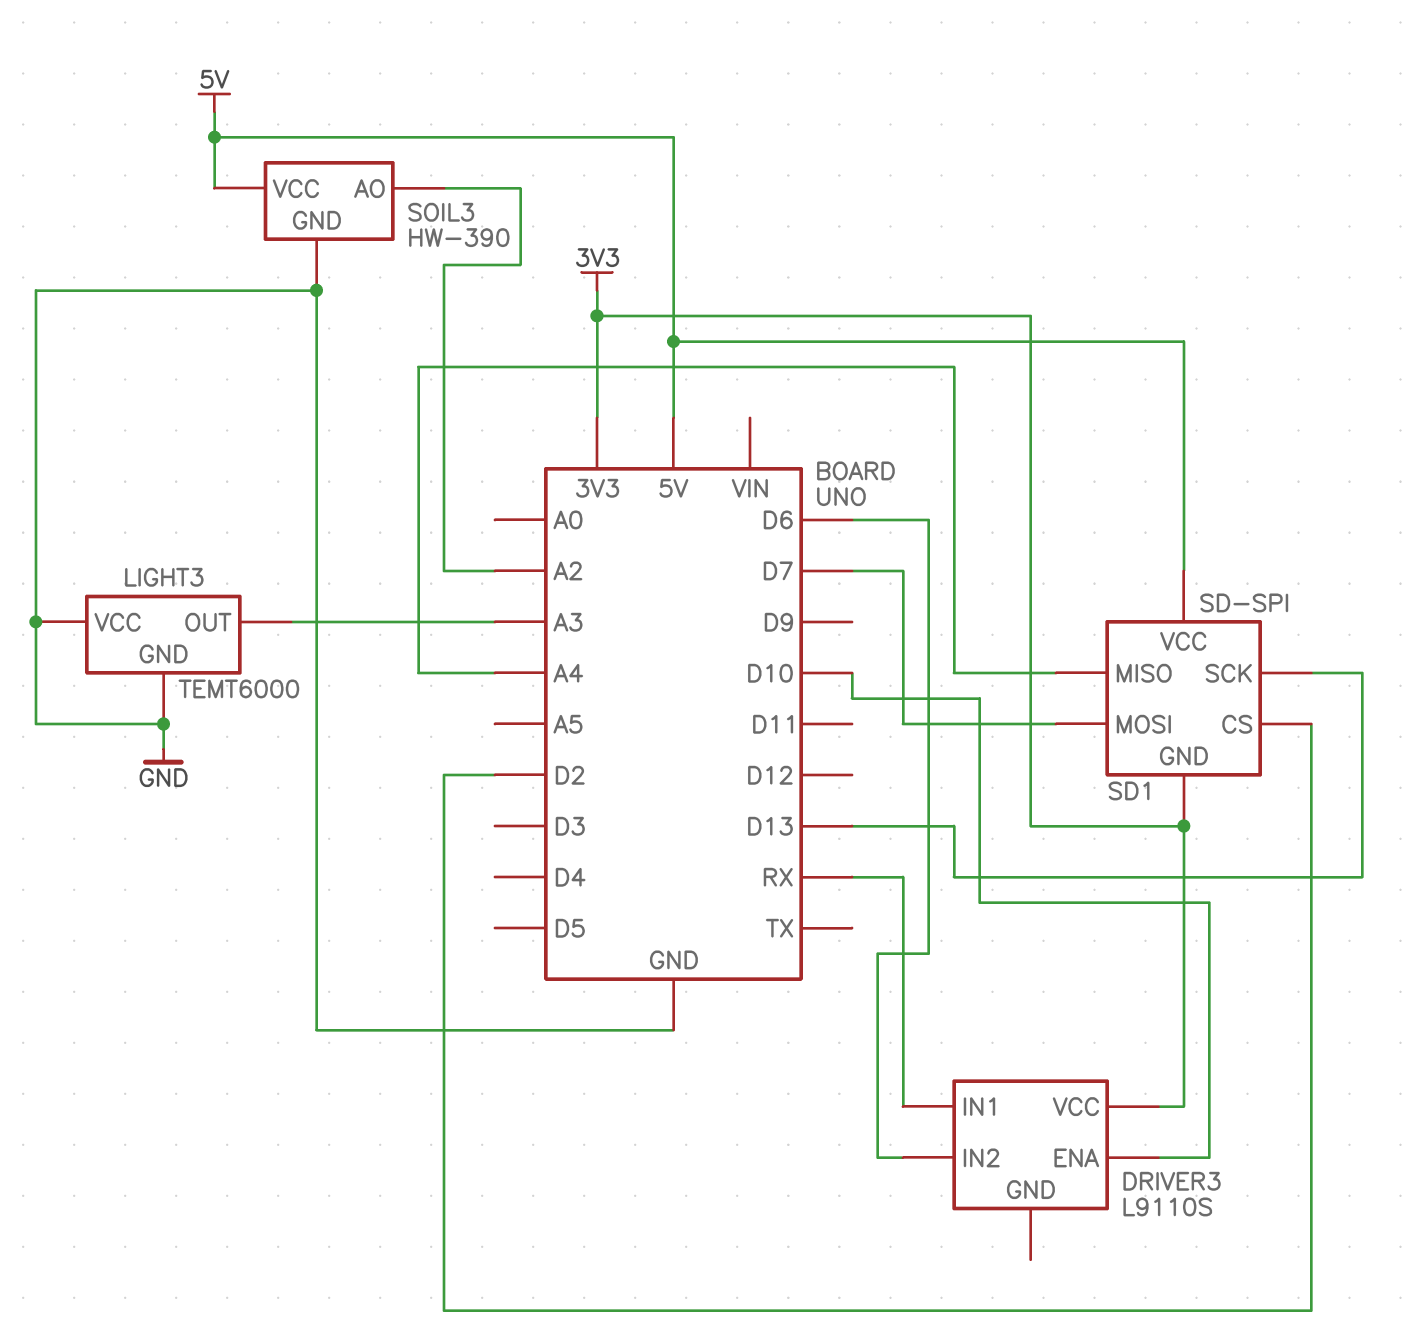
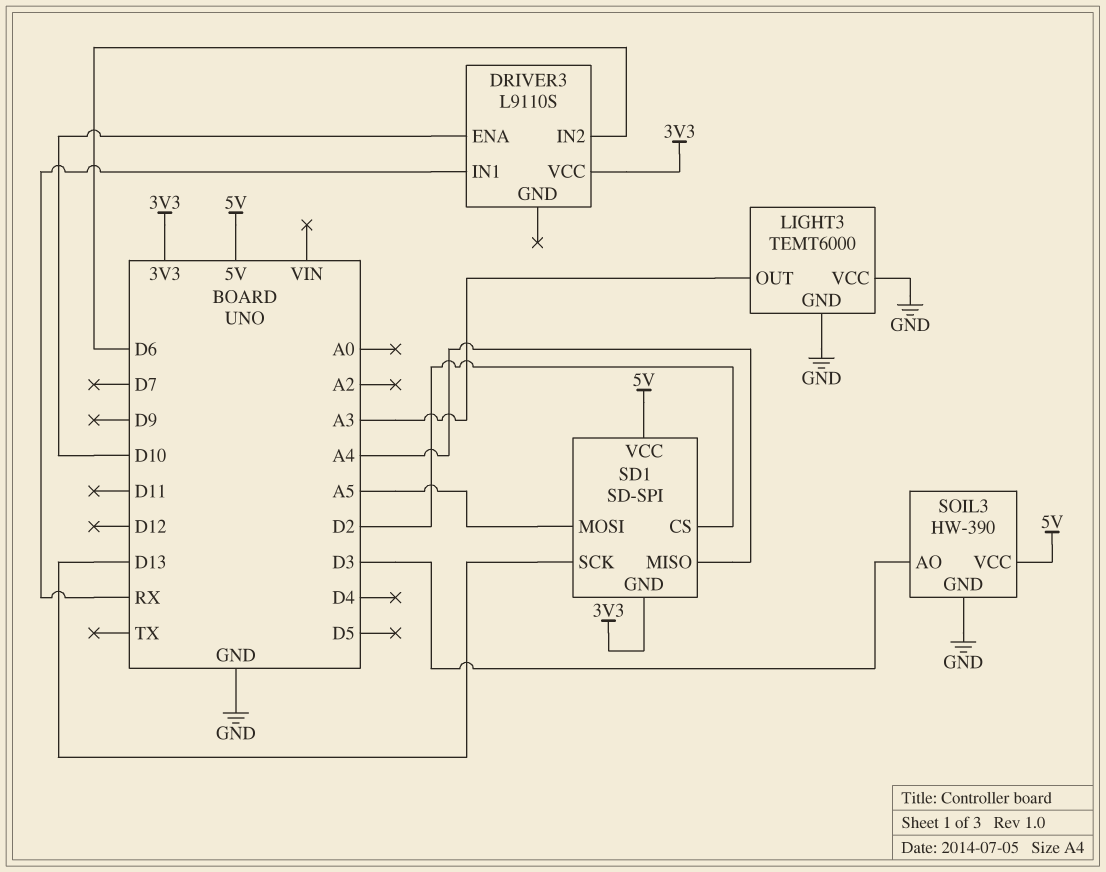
SD1 pin MOSI: D7 -> A5
SOIL3 pin AO: A2 -> D3

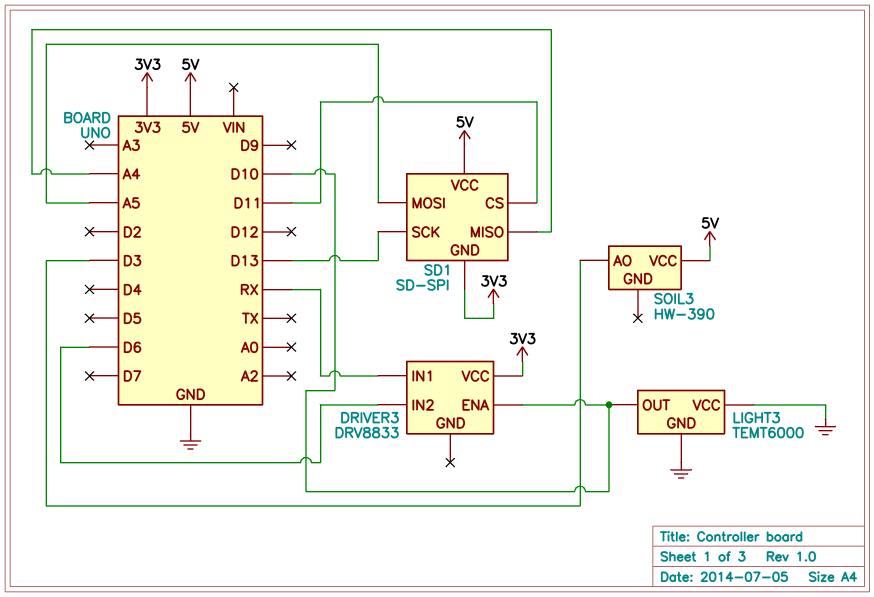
DRIVER3: L9110S -> DRV8833
LIGHT3 pin OUT: A3 -> D10
SD1 pin CS: D2 -> D11
SOIL3 pin GND: GND -> none

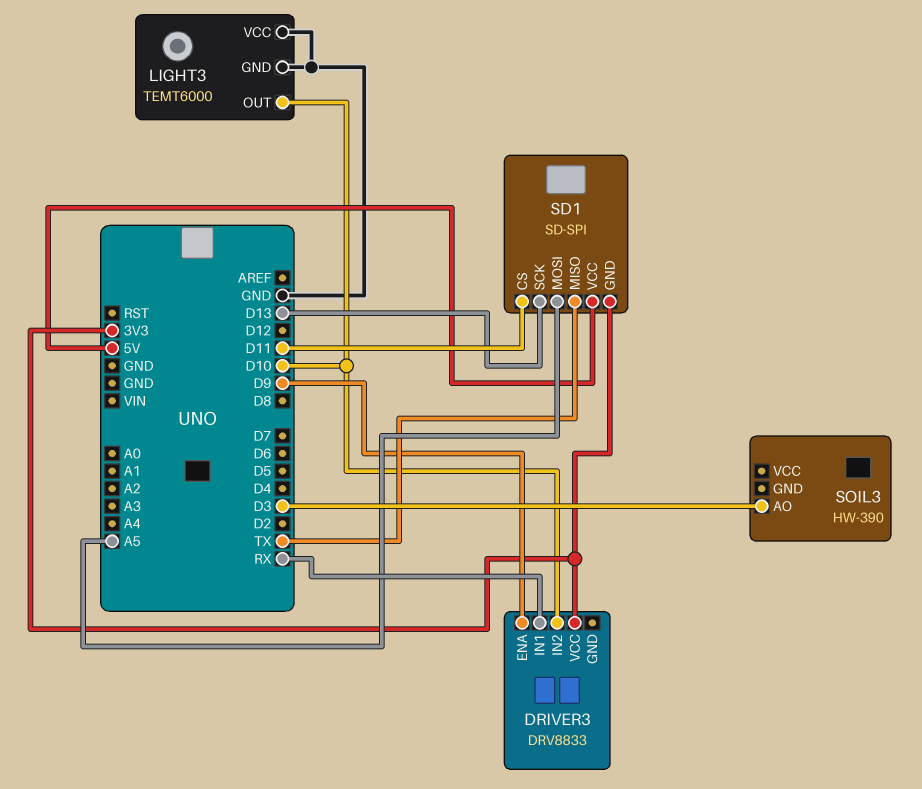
DRIVER3 pin ENA: D10 -> D9
DRIVER3 pin IN2: D6 -> D10
SD1 pin MISO: A4 -> TX
SOIL3 pin VCC: 5V -> none

